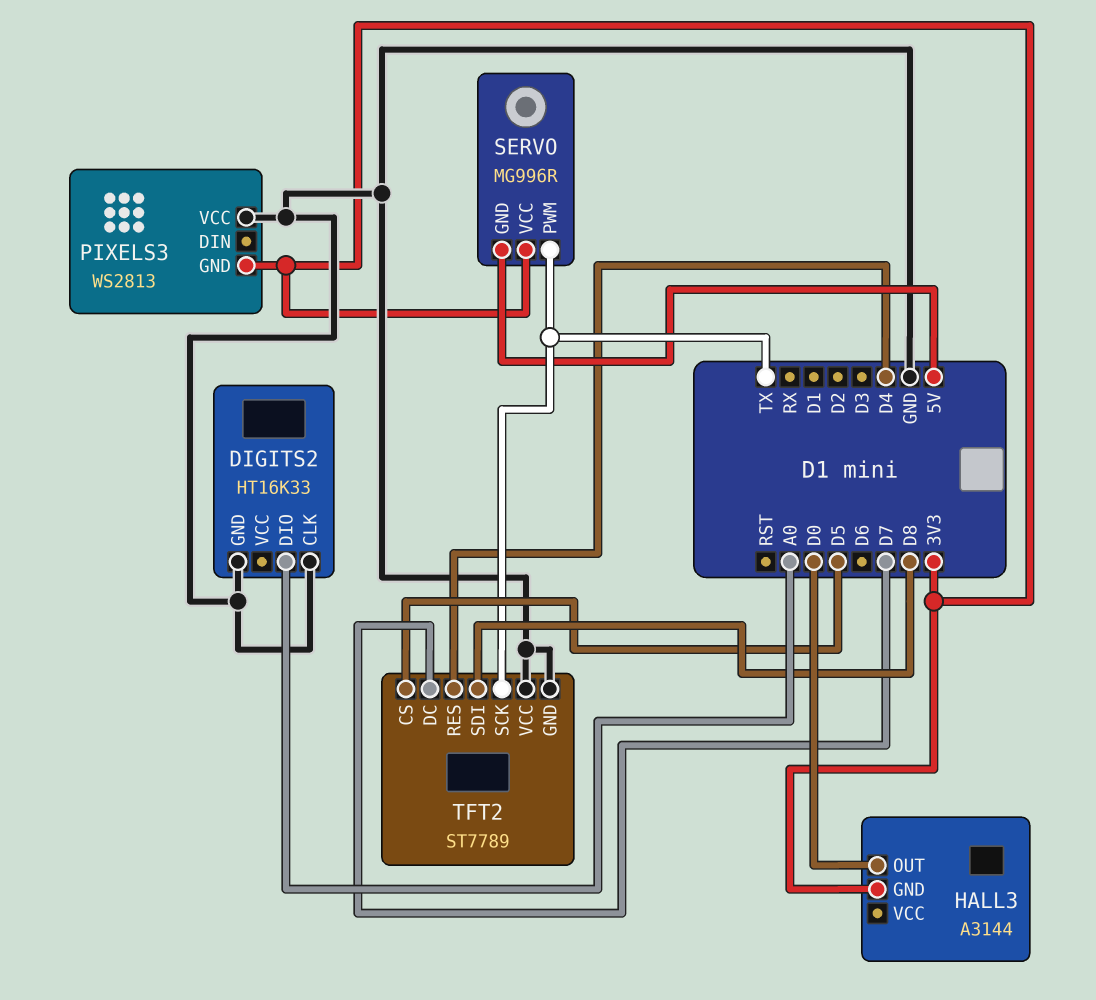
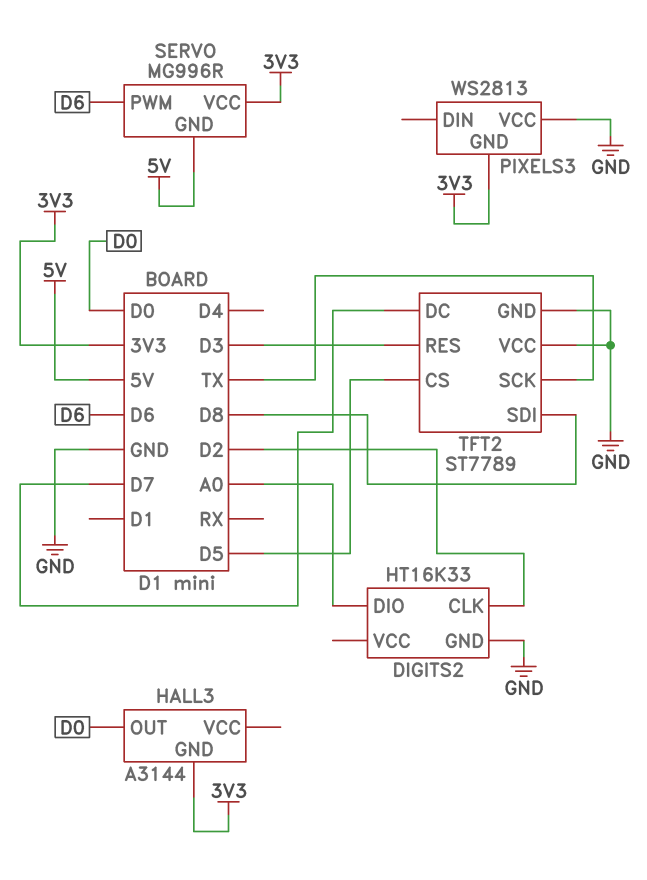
DIGITS2 pin CLK: GND -> D2
SERVO pin PWM: TX -> D6
TFT2 pin RES: D4 -> D3

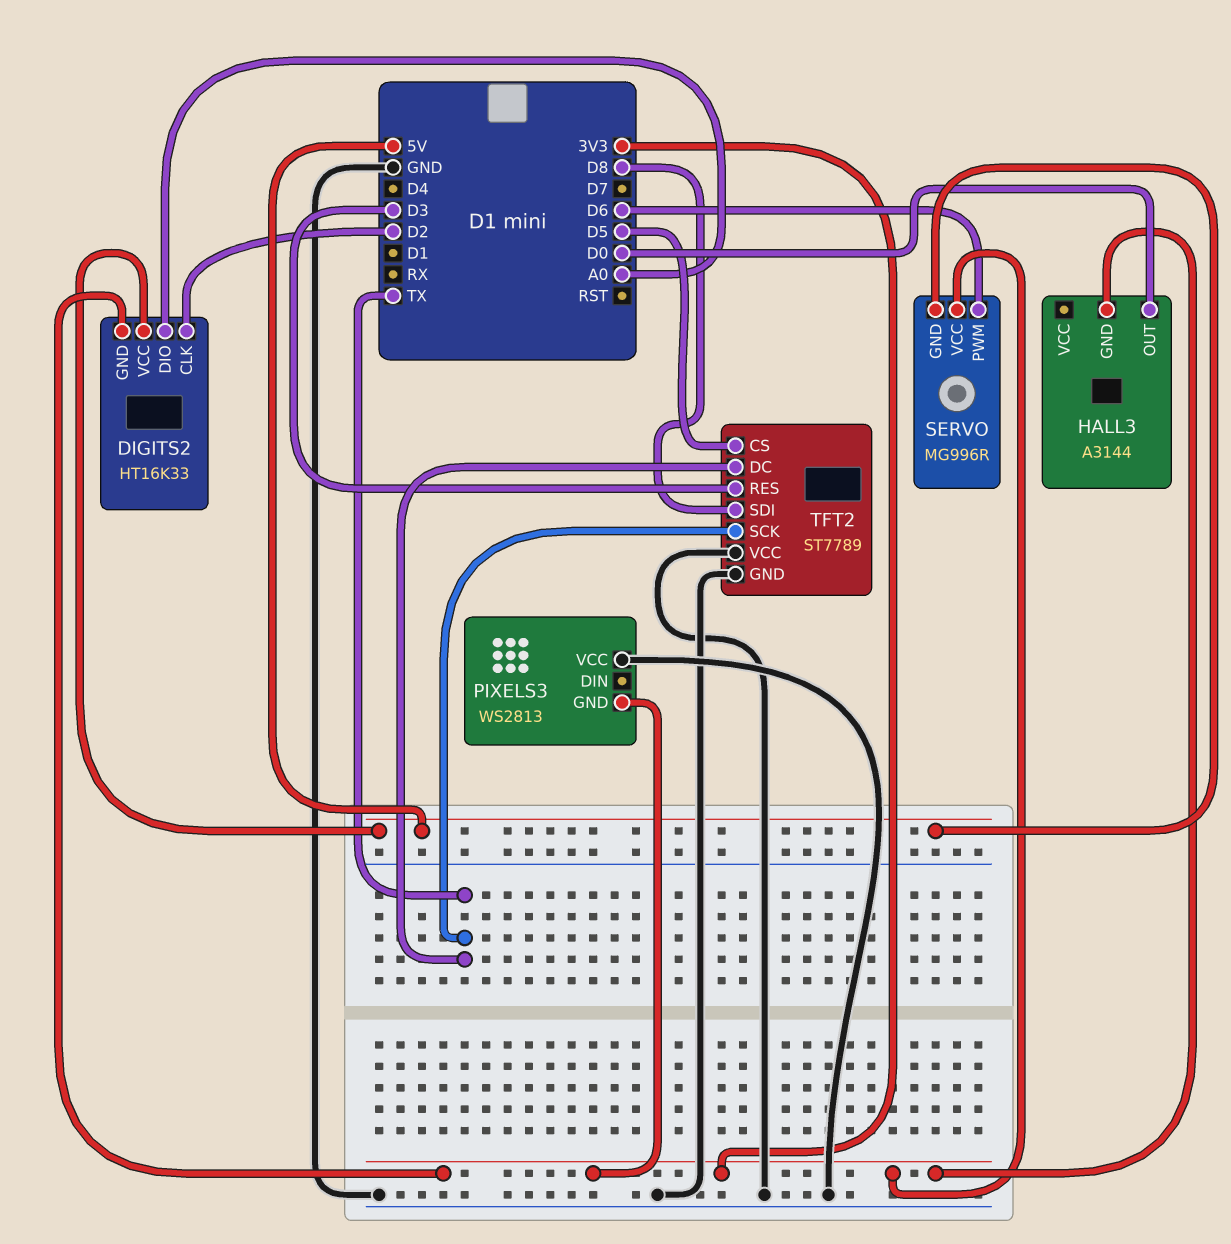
DIGITS2 pin GND: GND -> 3V3
DIGITS2 pin VCC: none -> 5V
TFT2 pin DC: D7 -> TX

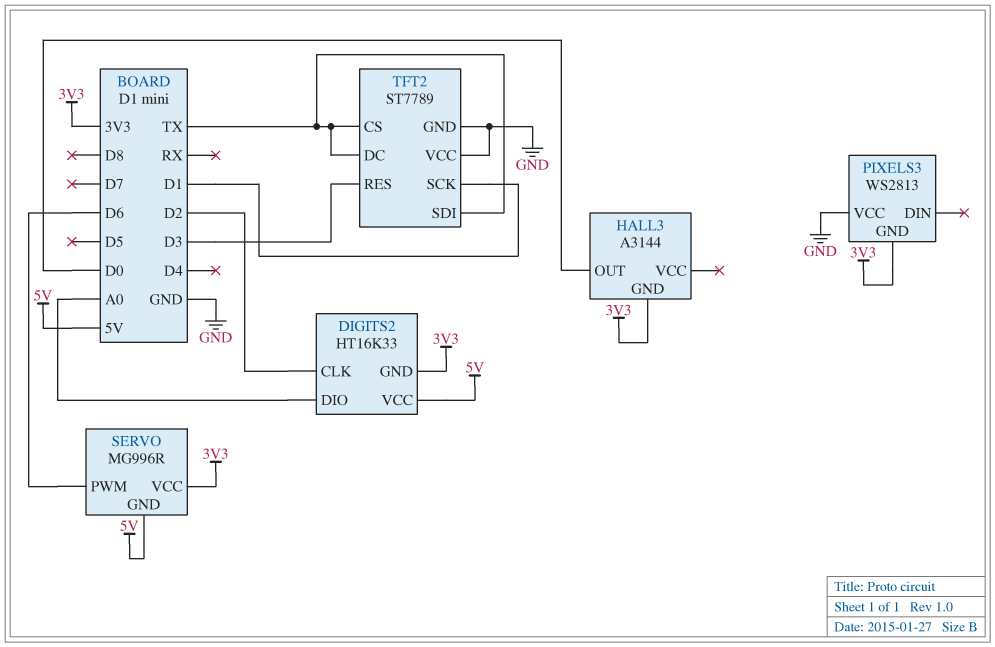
TFT2 pin CS: D5 -> TX
TFT2 pin SCK: TX -> D1
TFT2 pin SDI: D8 -> TX

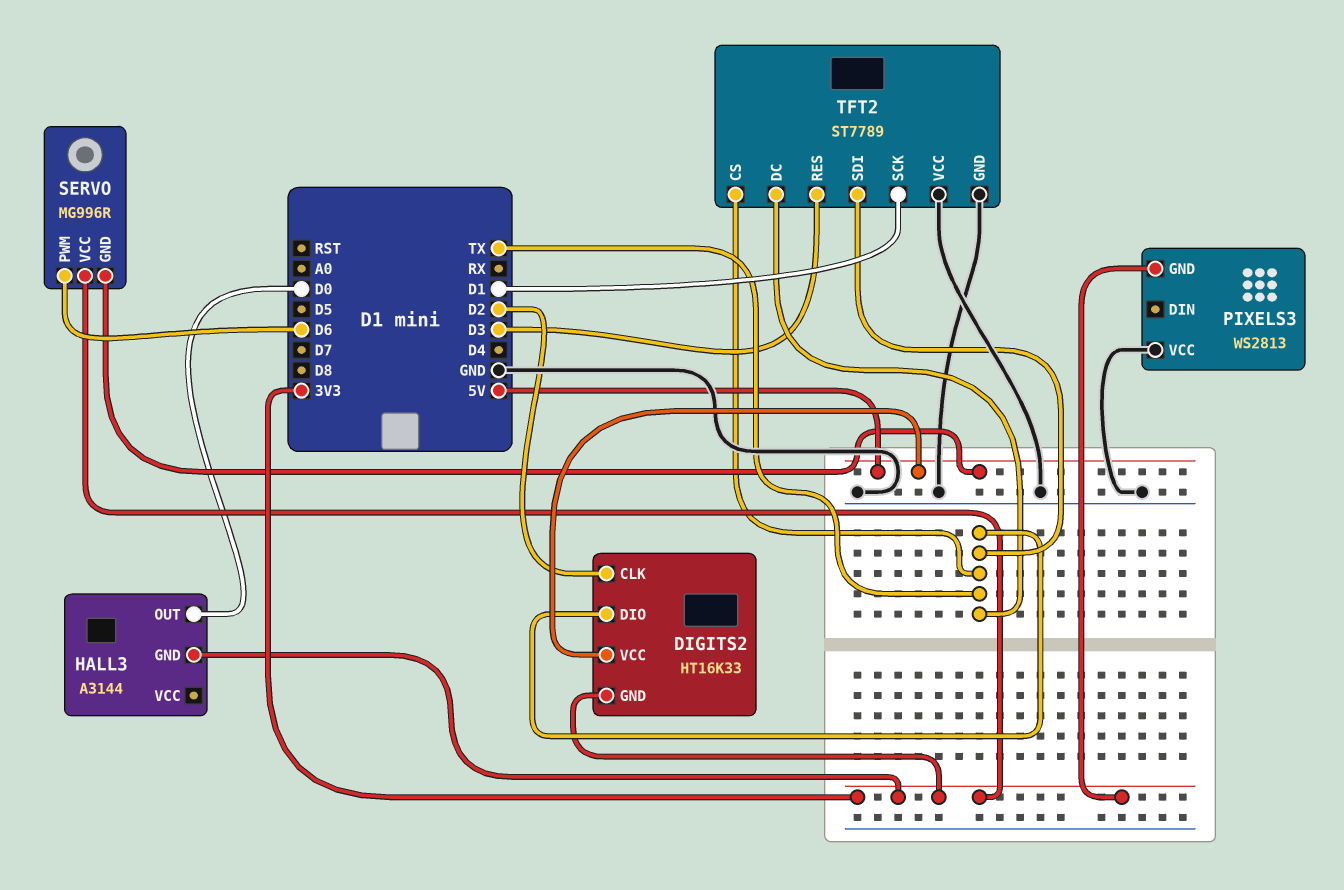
DIGITS2 pin DIO: A0 -> TX

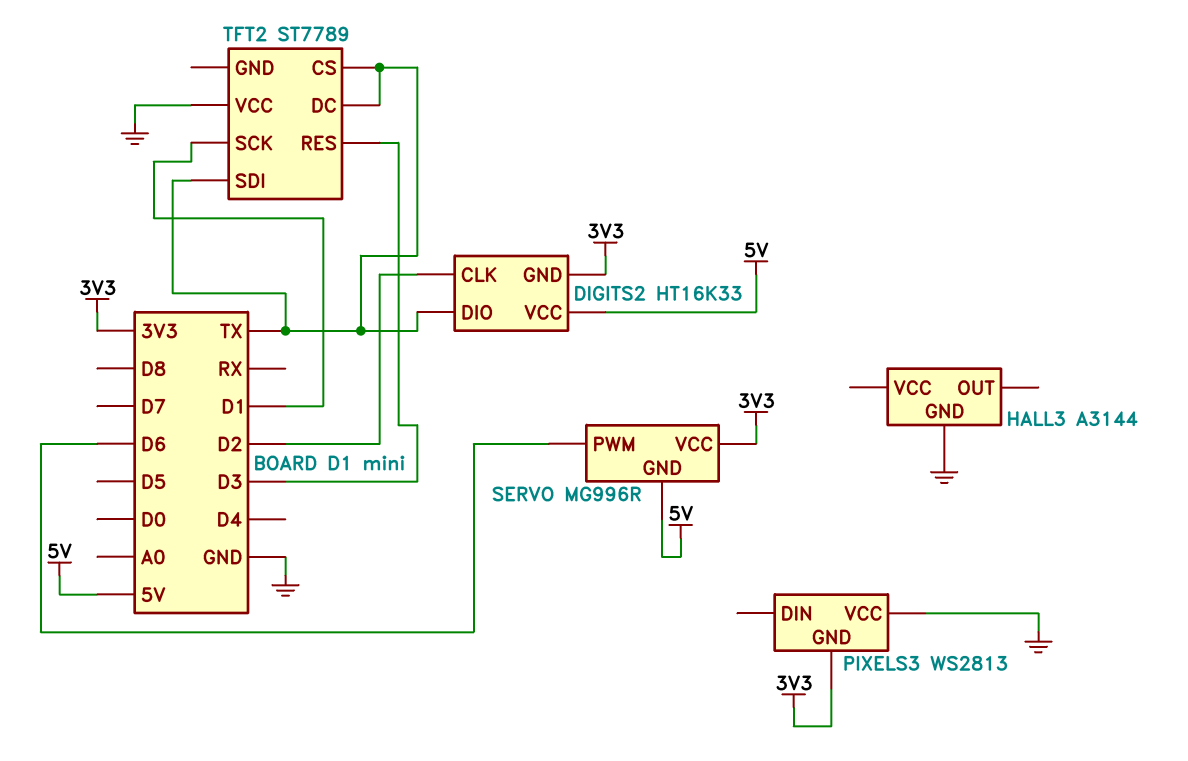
HALL3 pin GND: 3V3 -> GND
HALL3 pin OUT: D0 -> none
TFT2 pin GND: GND -> none

